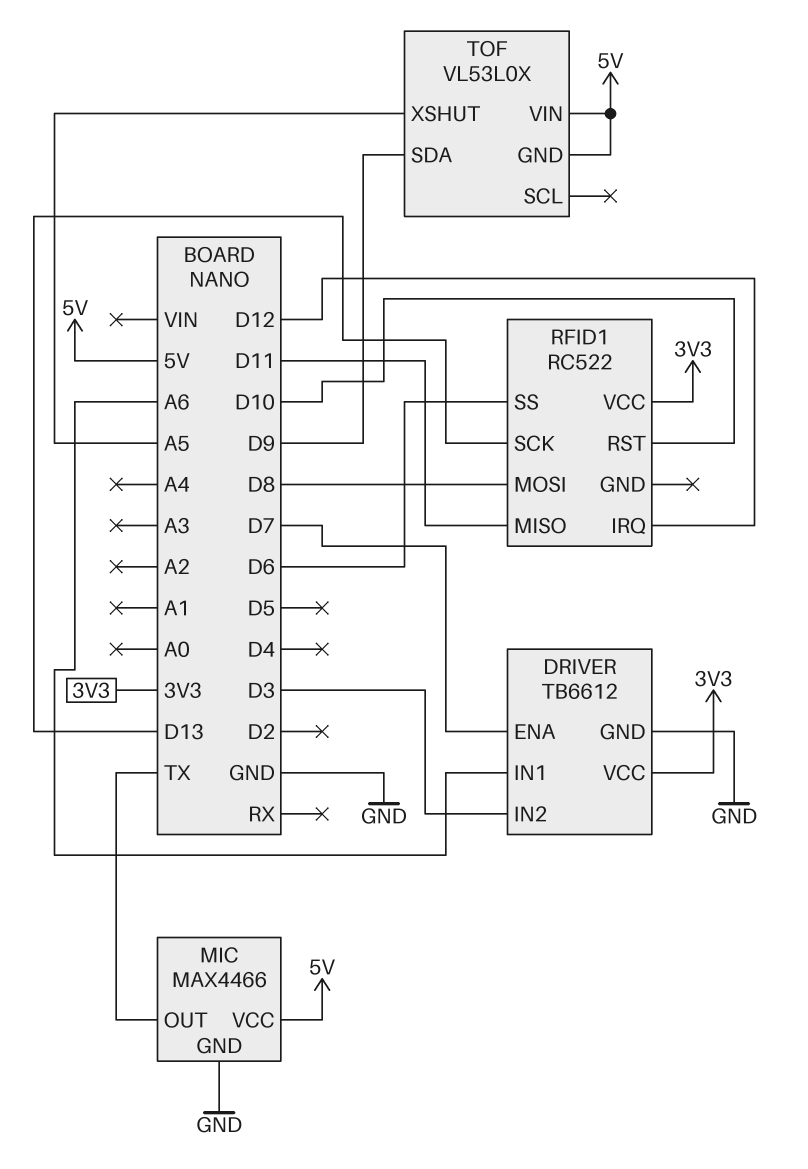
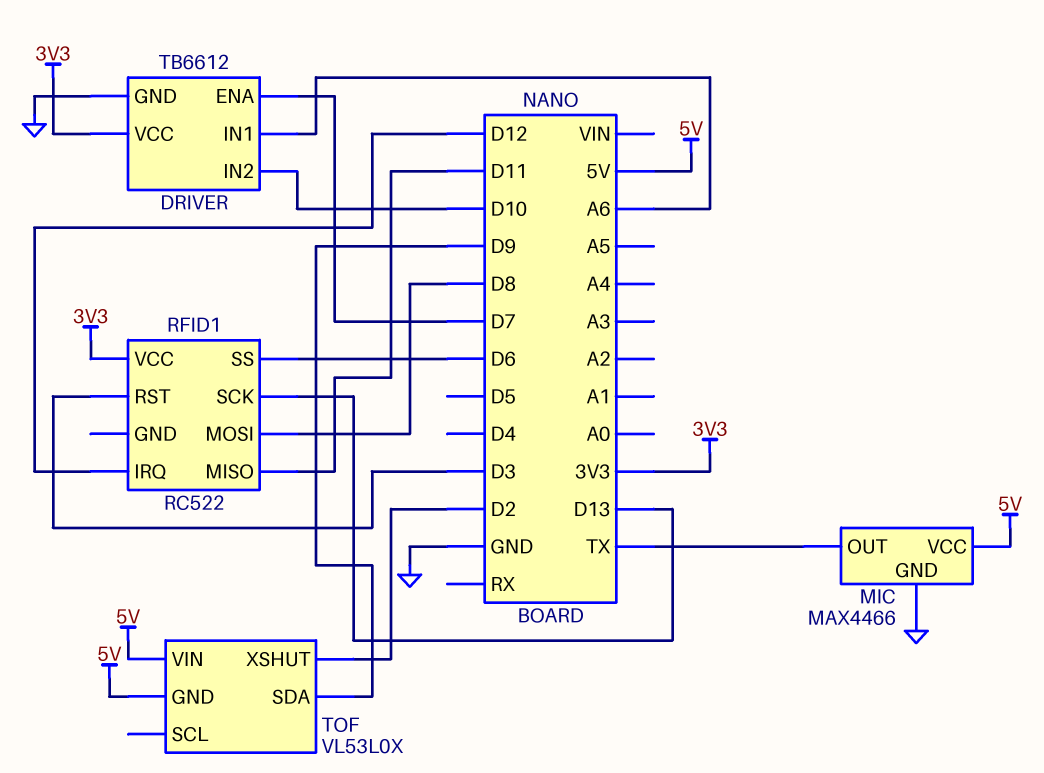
DRIVER pin IN2: D3 -> D10
RFID1 pin RST: D10 -> D3
TOF pin XSHUT: A5 -> D2

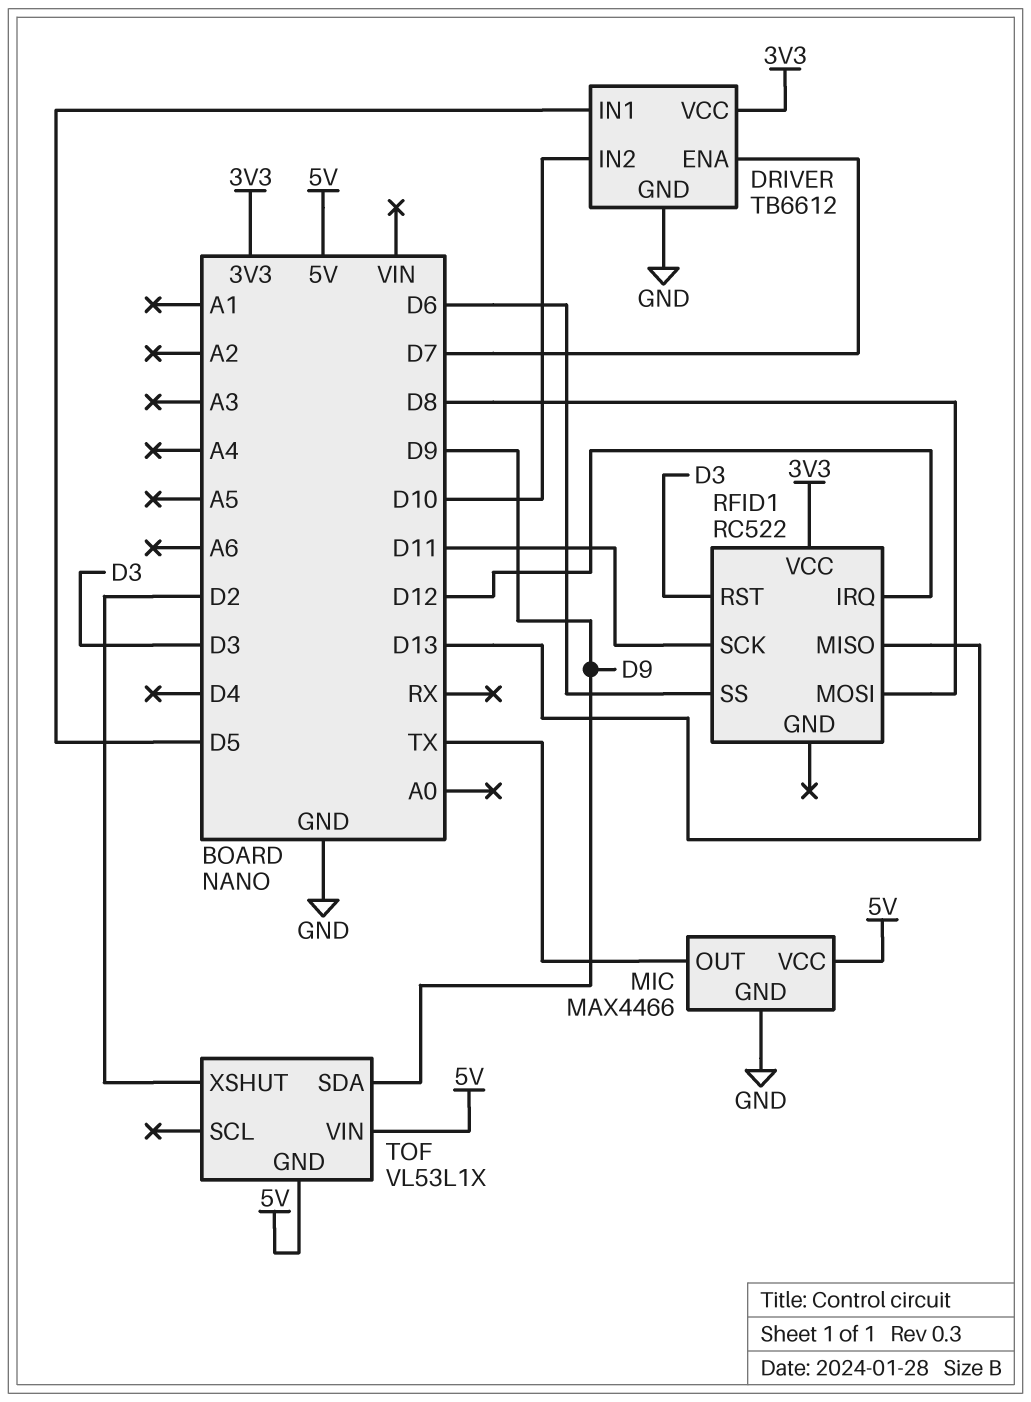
DRIVER pin IN1: A6 -> D5
RFID1 pin MISO: D11 -> D13
RFID1 pin SCK: D13 -> D11
TOF: VL53L0X -> VL53L1X

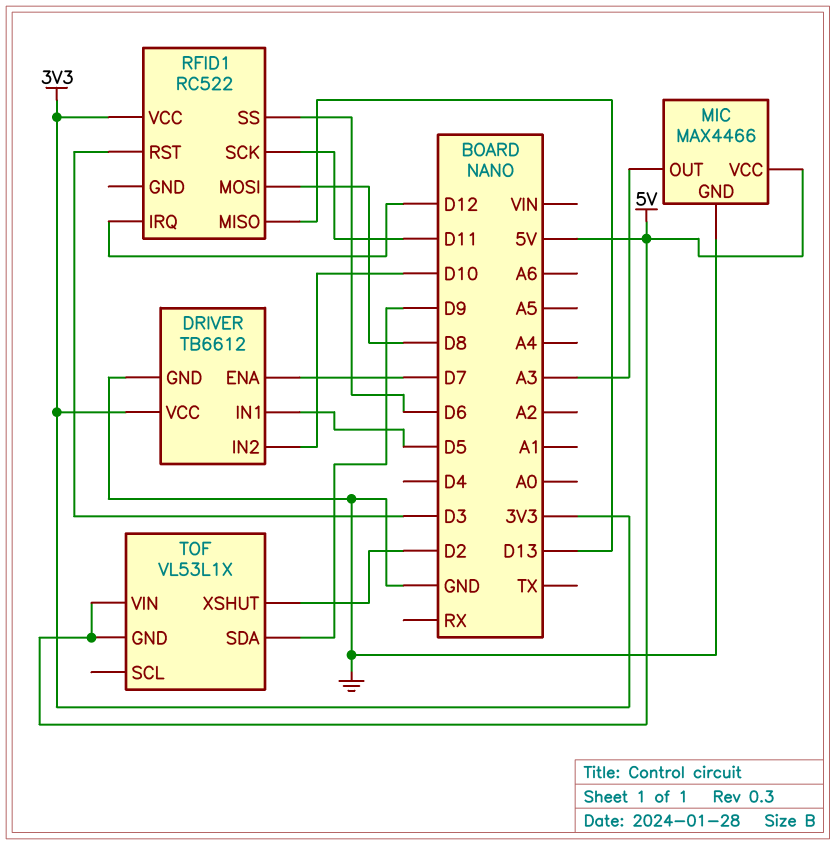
MIC pin OUT: TX -> A3

